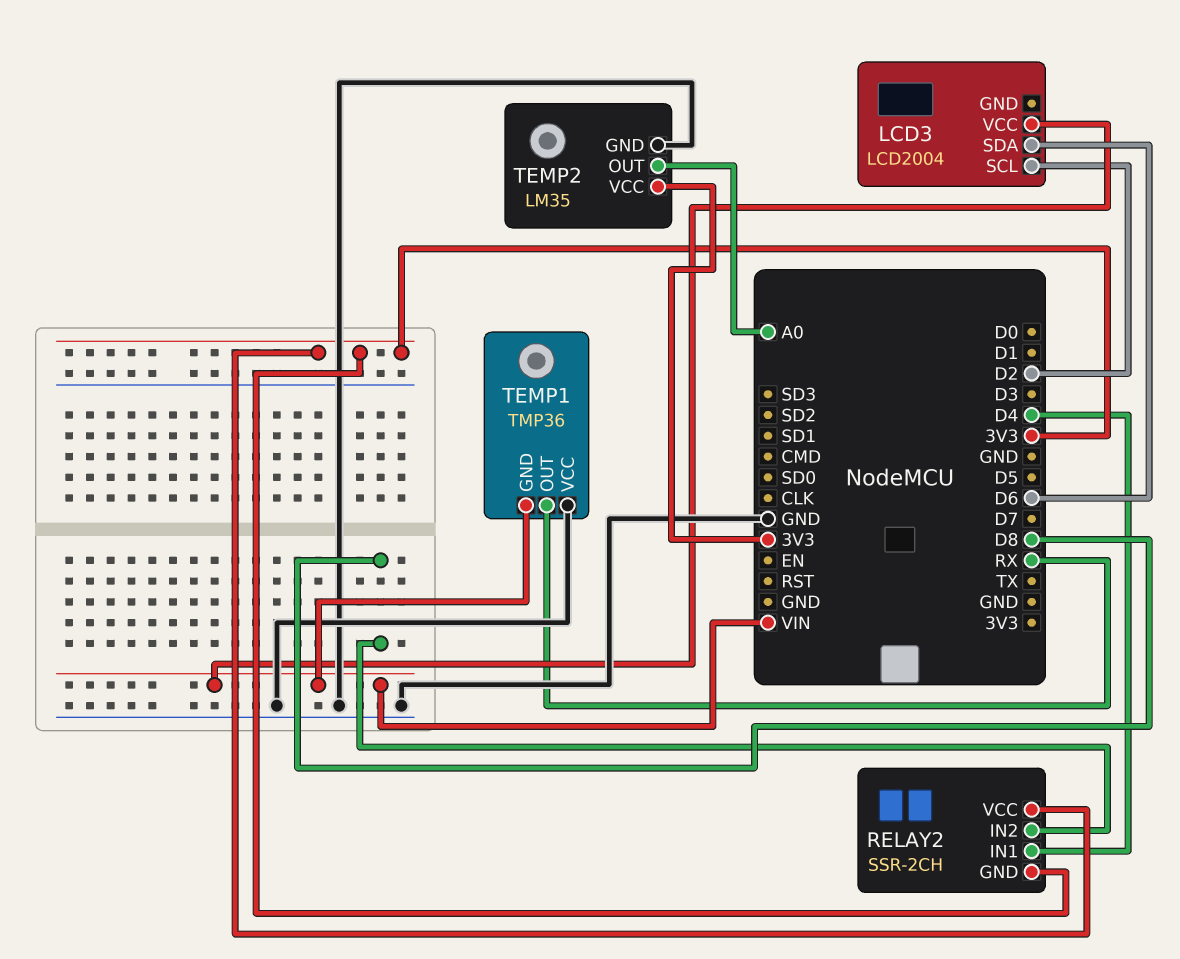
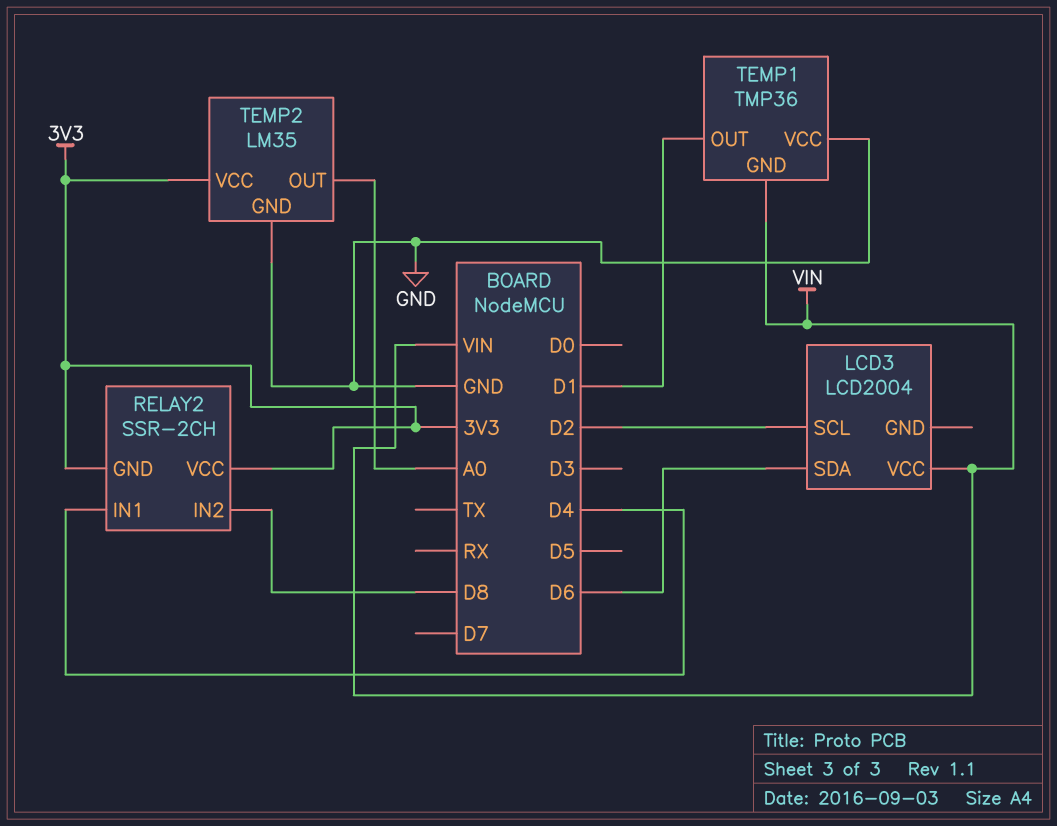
TEMP1 pin OUT: RX -> D1

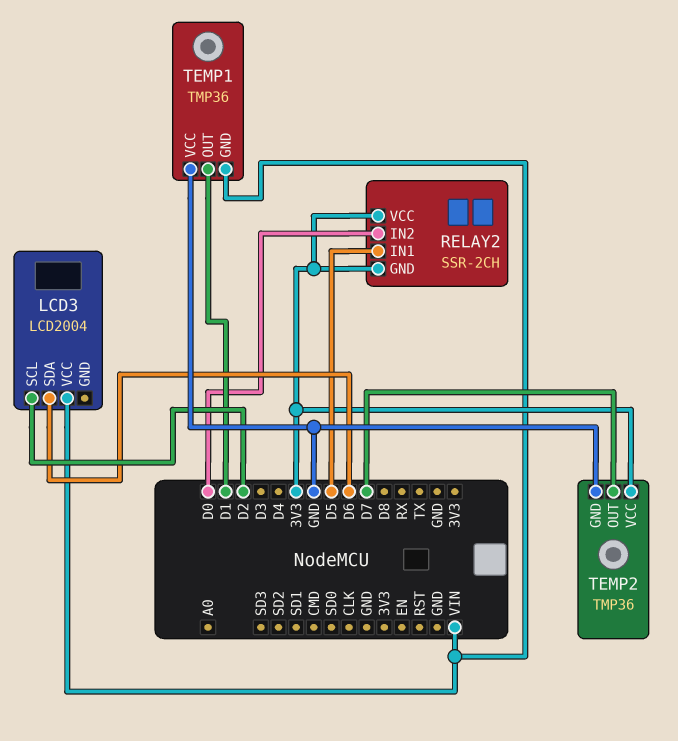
RELAY2 pin IN1: D4 -> D5
RELAY2 pin IN2: D8 -> D0
TEMP2: LM35 -> TMP36
TEMP2 pin OUT: A0 -> D7

